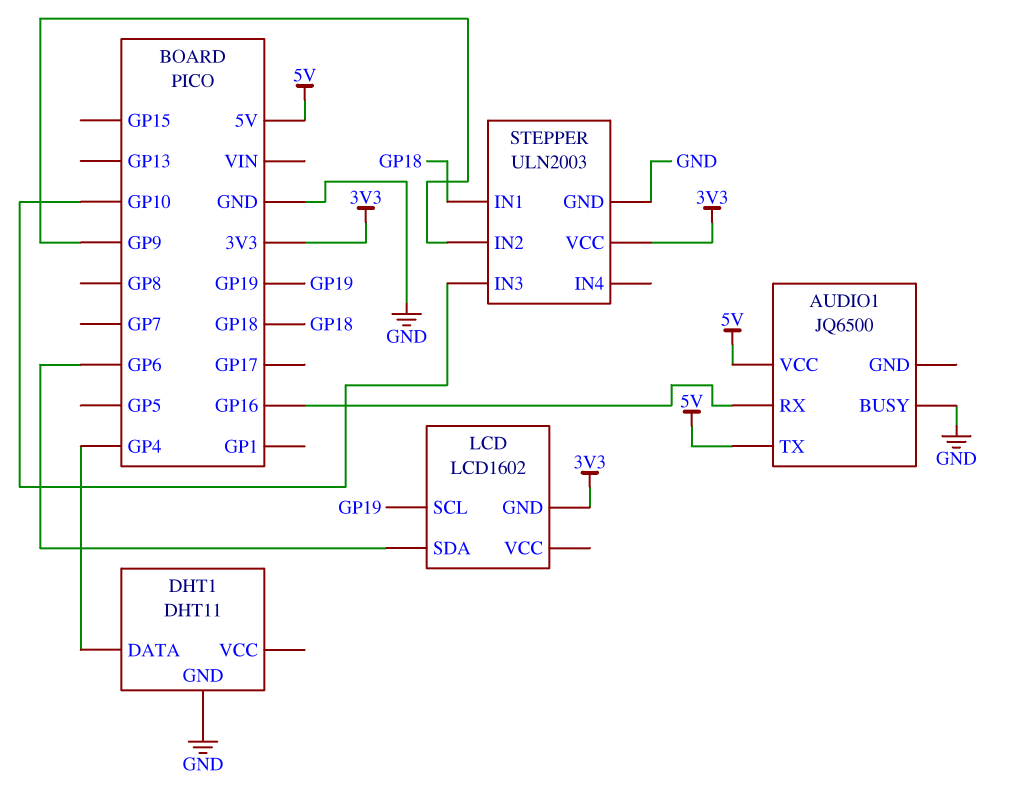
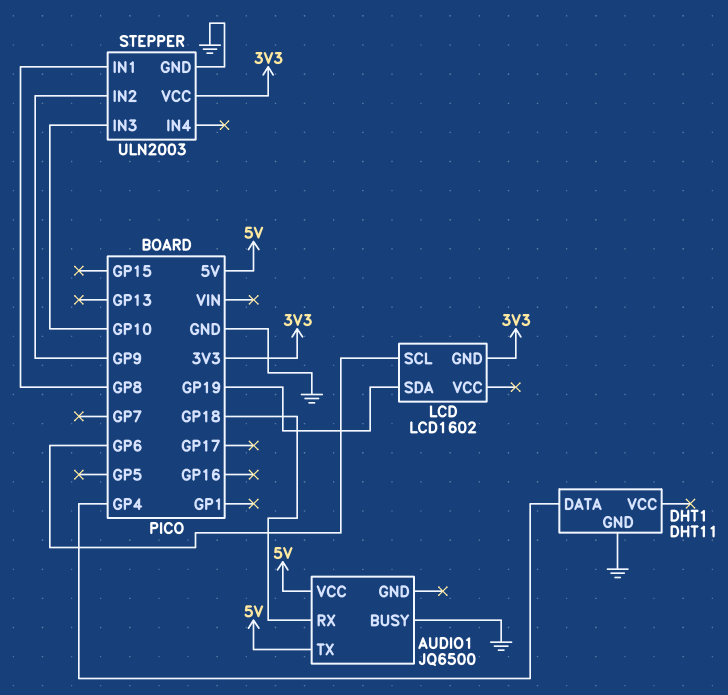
AUDIO1 pin RX: GP16 -> GP18
LCD pin SCL: GP19 -> GP6
LCD pin SDA: GP6 -> GP19
STEPPER pin IN1: GP18 -> GP8

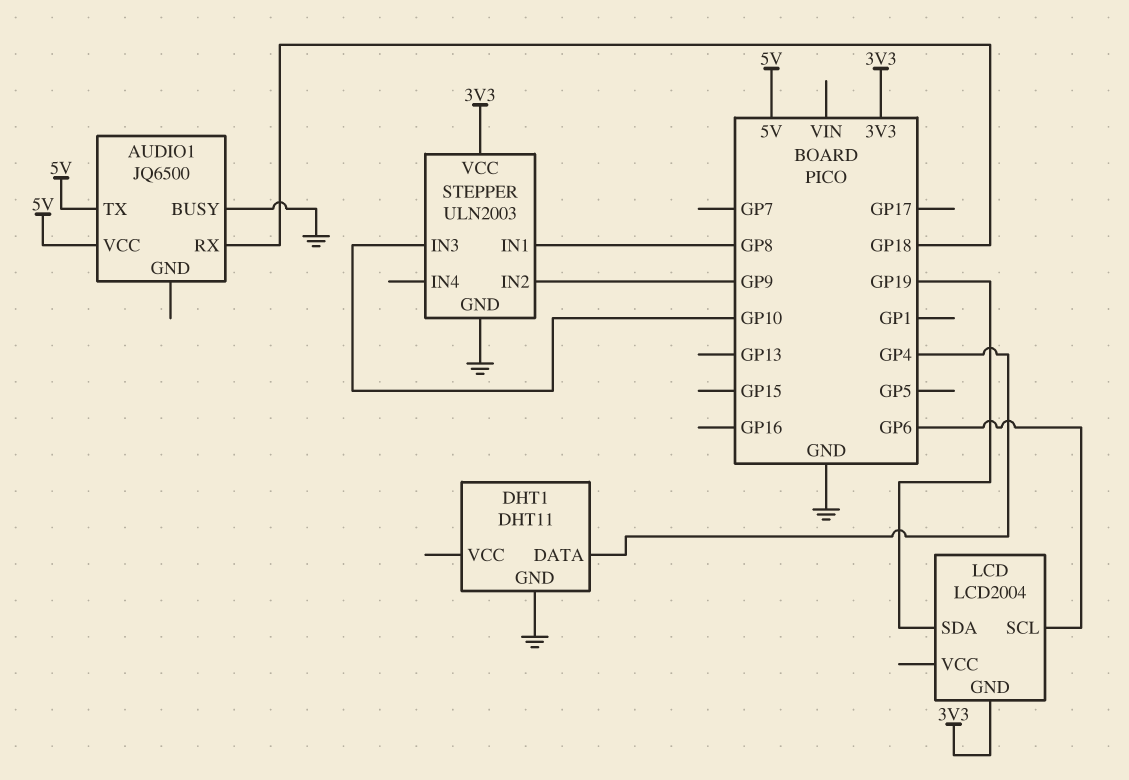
LCD: LCD1602 -> LCD2004

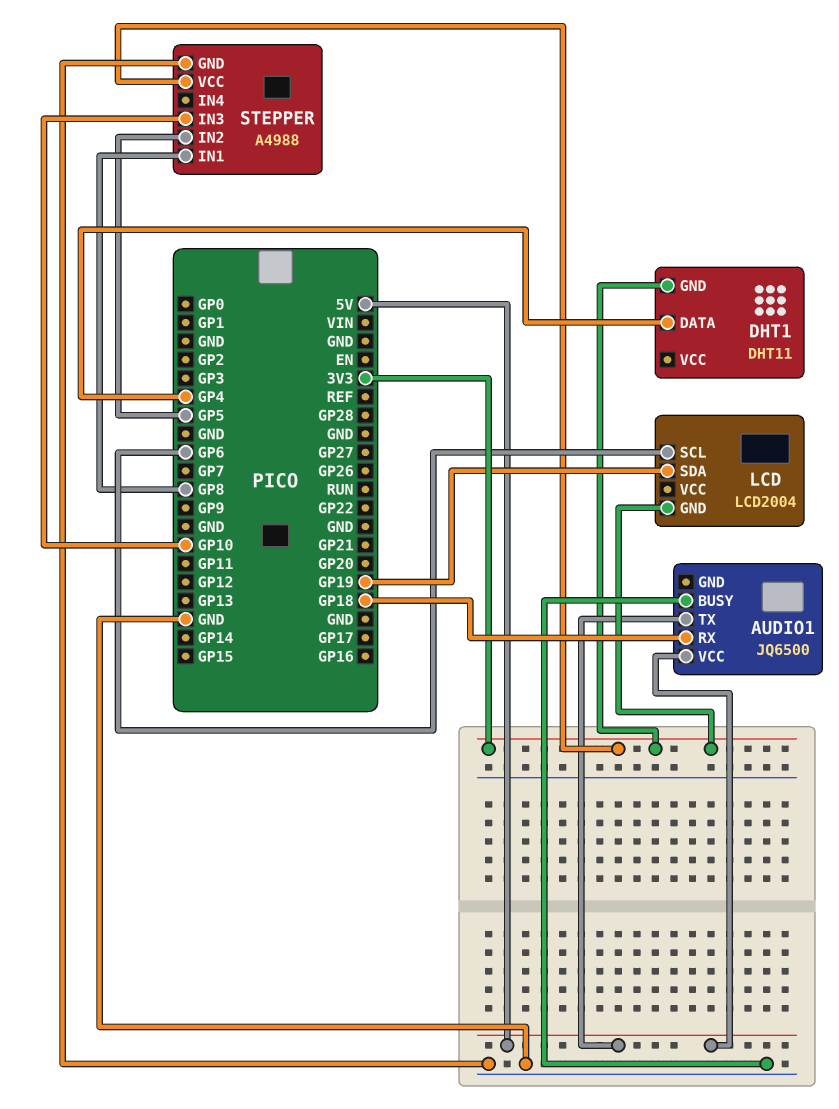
DHT1 pin GND: GND -> 3V3
STEPPER: ULN2003 -> A4988
STEPPER pin IN2: GP9 -> GP5

